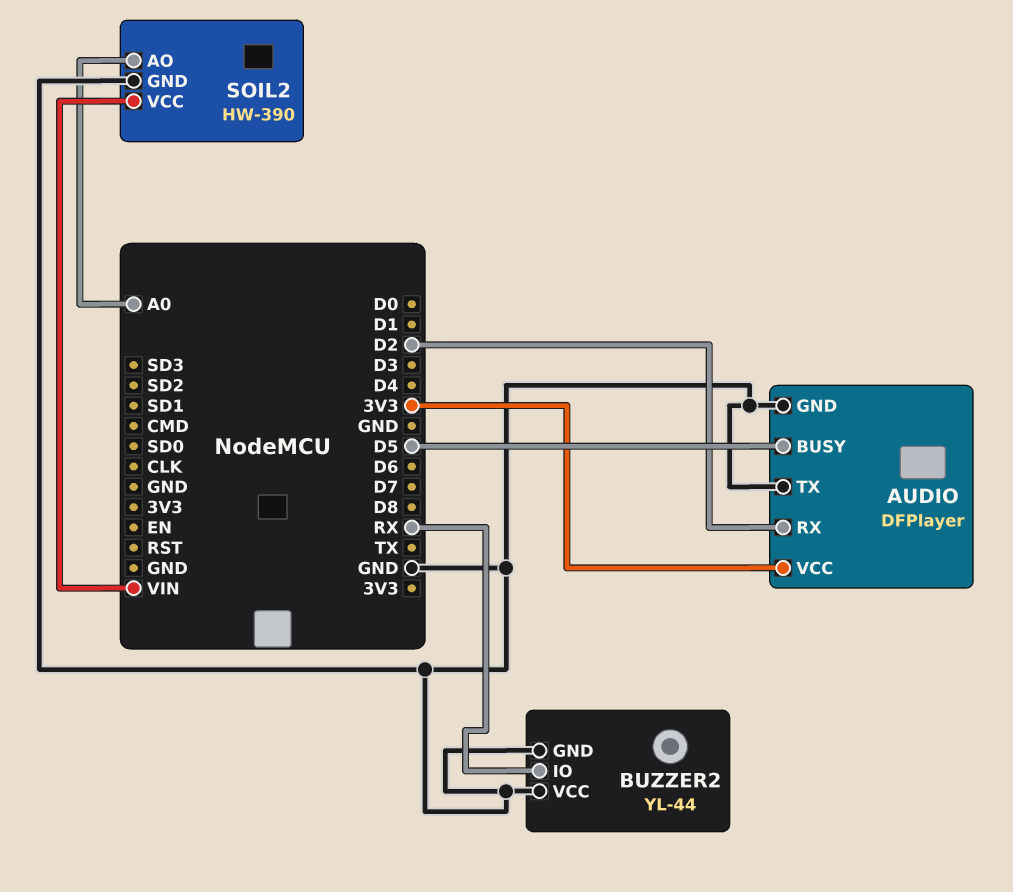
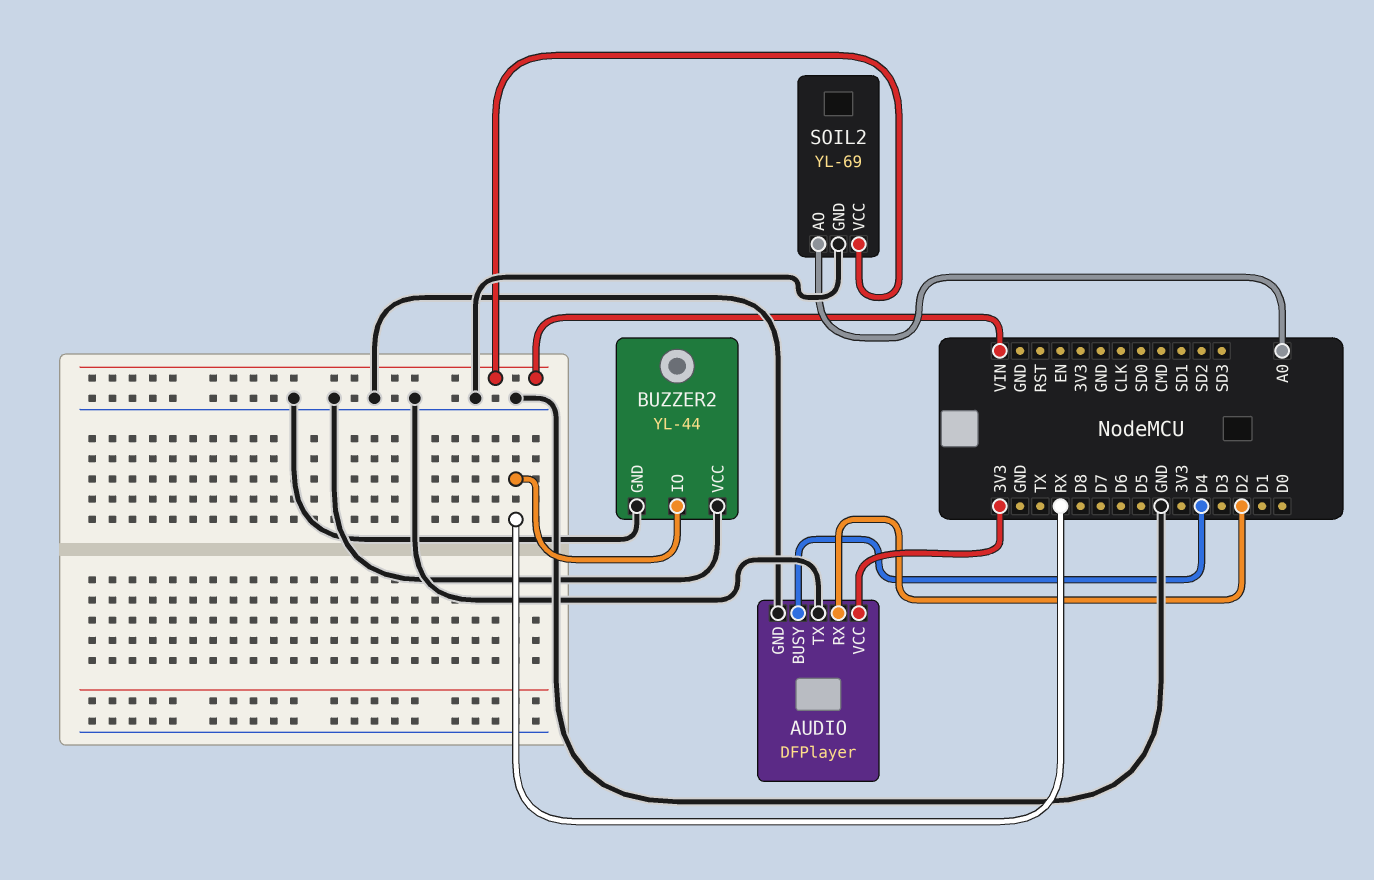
AUDIO pin BUSY: D5 -> D4
SOIL2: HW-390 -> YL-69

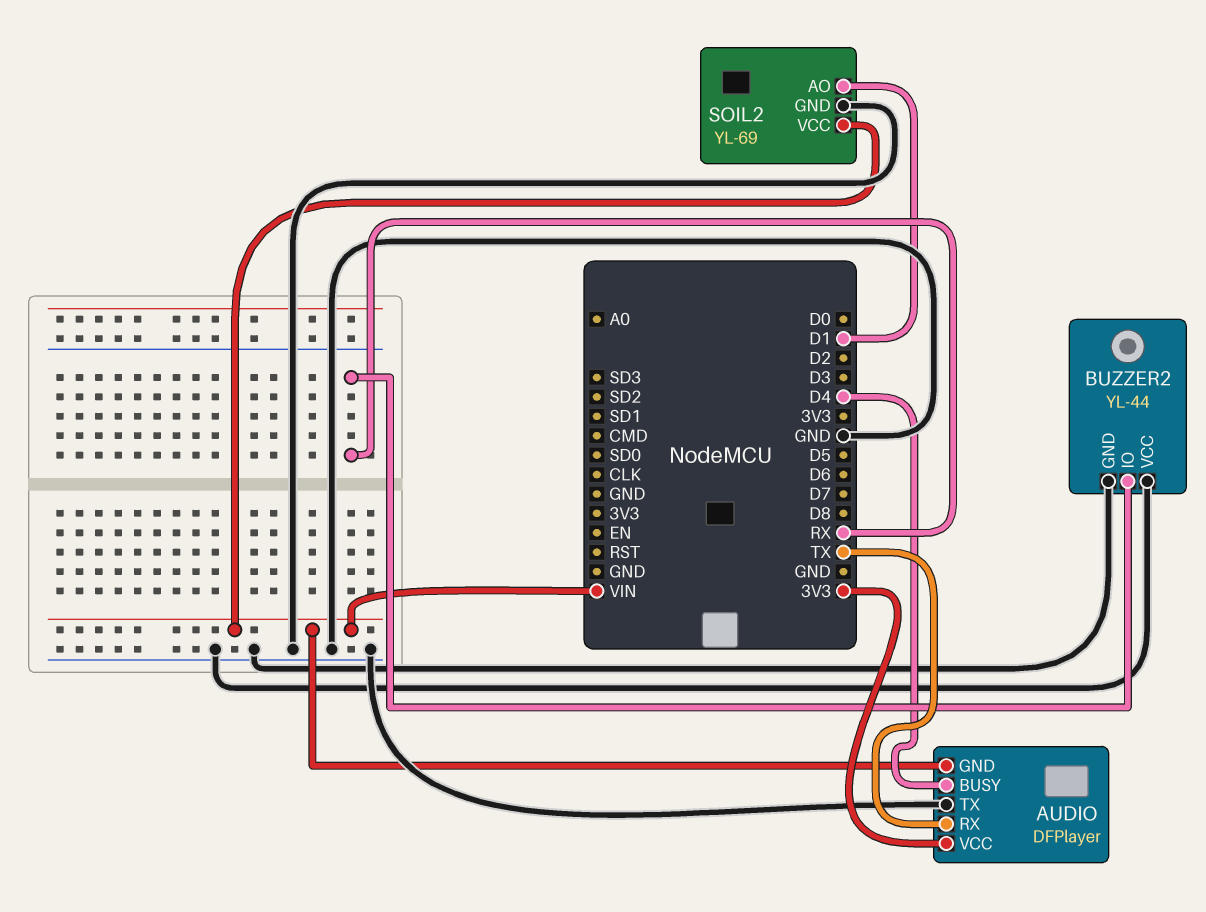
AUDIO pin GND: GND -> VIN
AUDIO pin RX: D2 -> TX
SOIL2 pin AO: A0 -> D1

